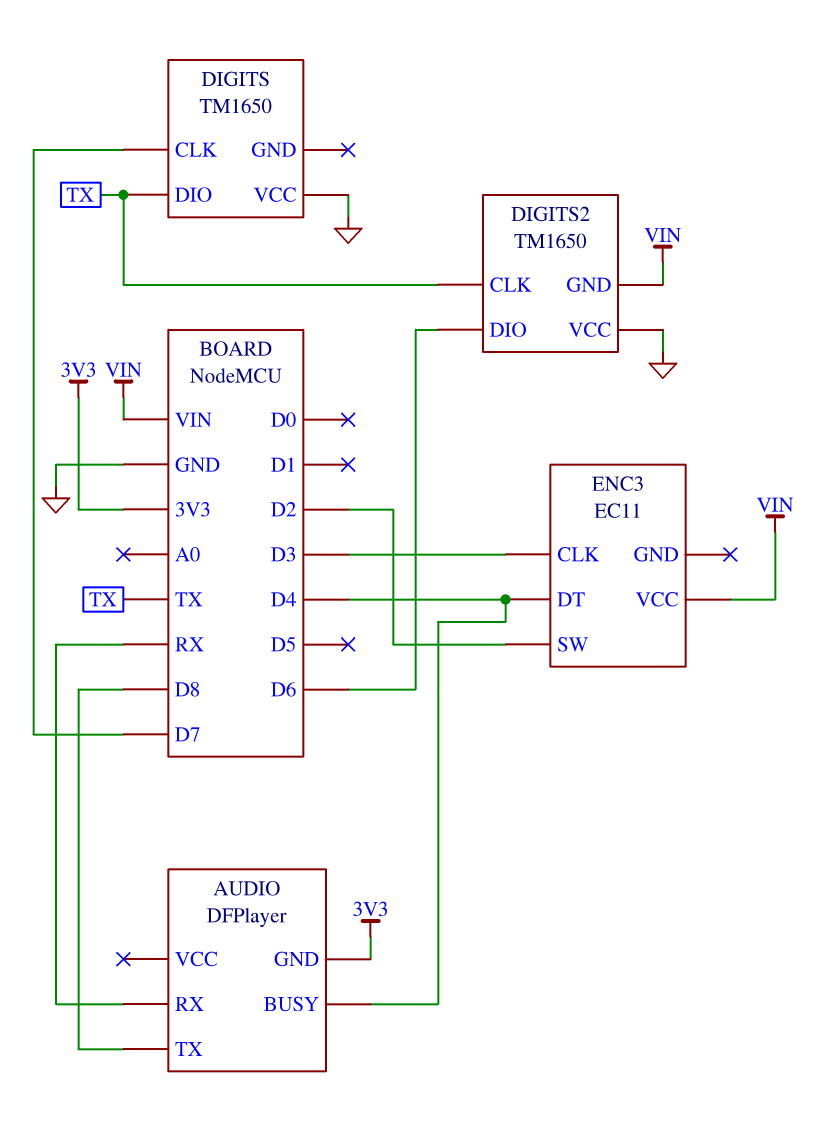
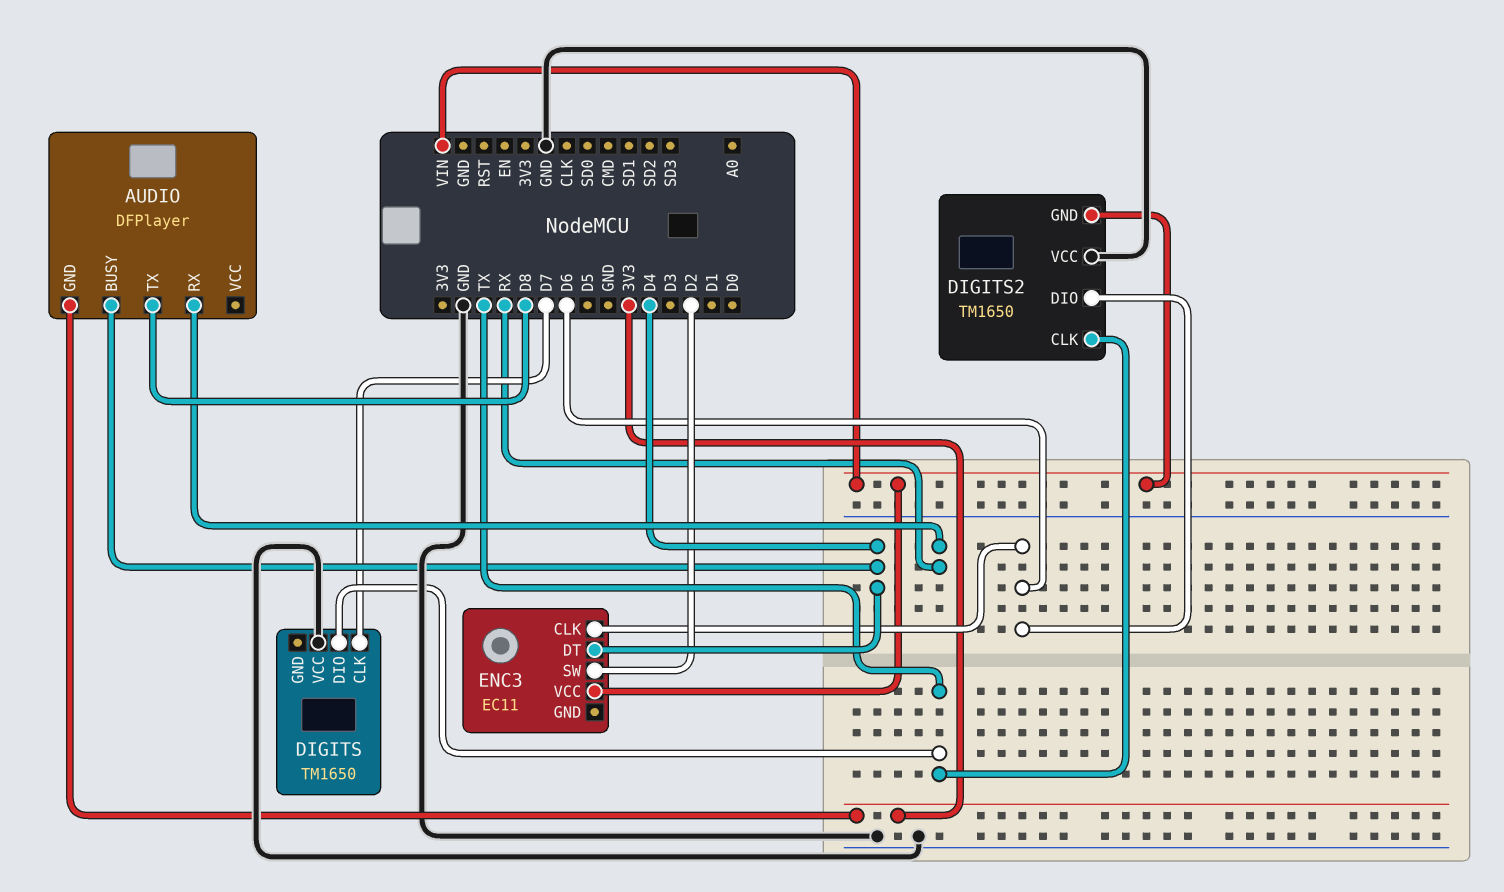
ENC3 pin CLK: D3 -> D6

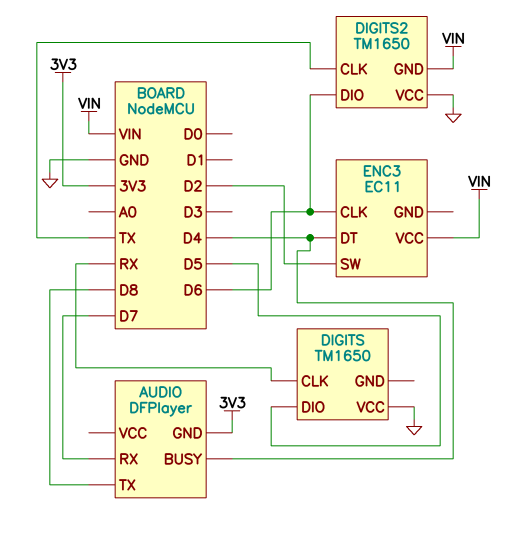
AUDIO pin RX: RX -> D7
DIGITS pin CLK: D7 -> RX
DIGITS pin DIO: TX -> D5

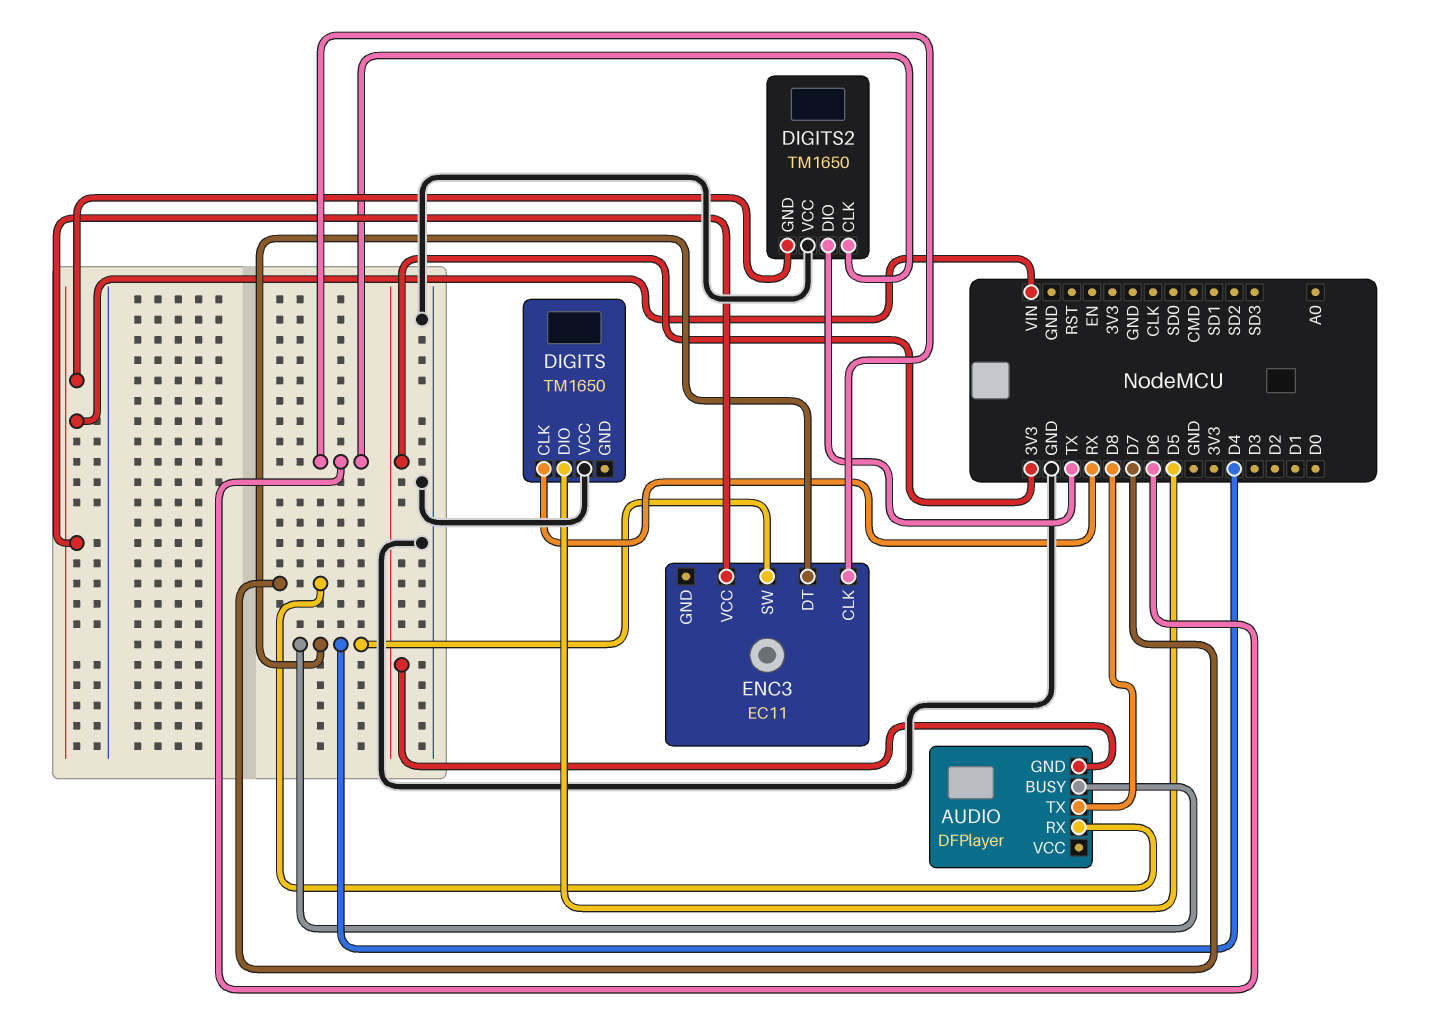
DIGITS2 pin CLK: TX -> D6
DIGITS2 pin DIO: D6 -> TX
ENC3 pin SW: D2 -> D4

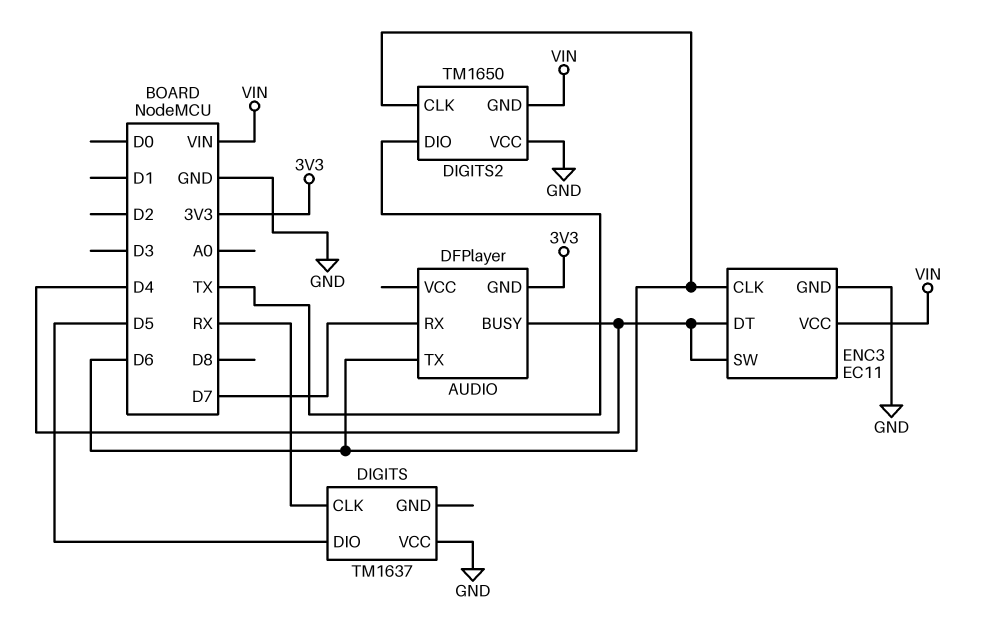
AUDIO pin TX: D8 -> D6
DIGITS: TM1650 -> TM1637
ENC3 pin GND: none -> GND

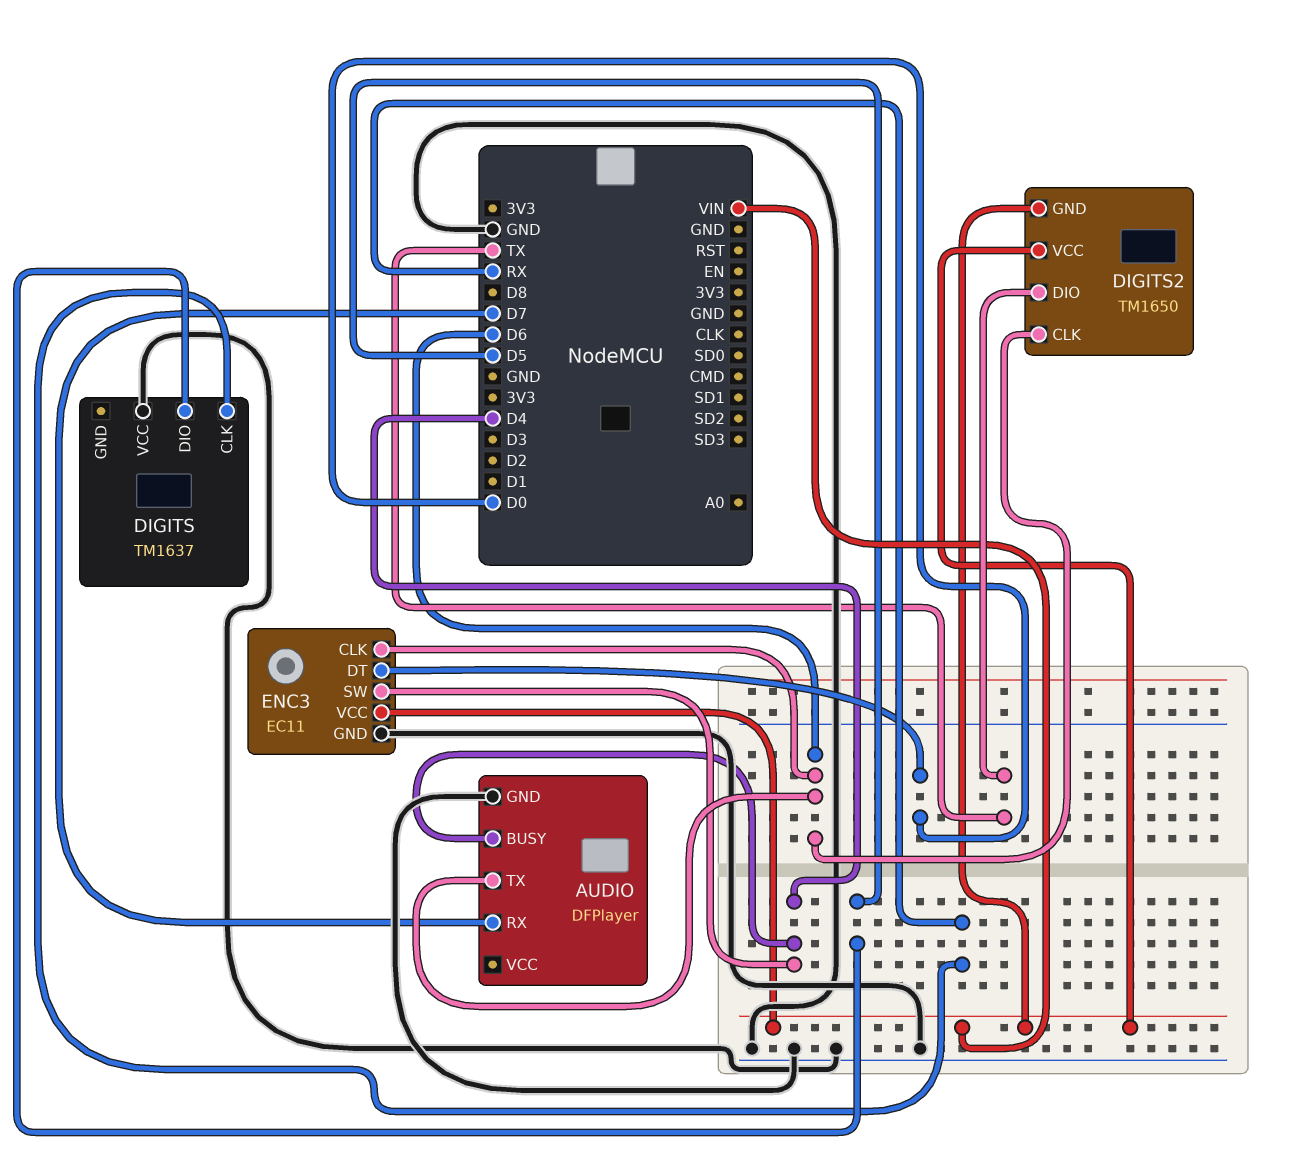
AUDIO pin GND: 3V3 -> GND
DIGITS2 pin VCC: GND -> VIN
ENC3 pin DT: D4 -> D0

